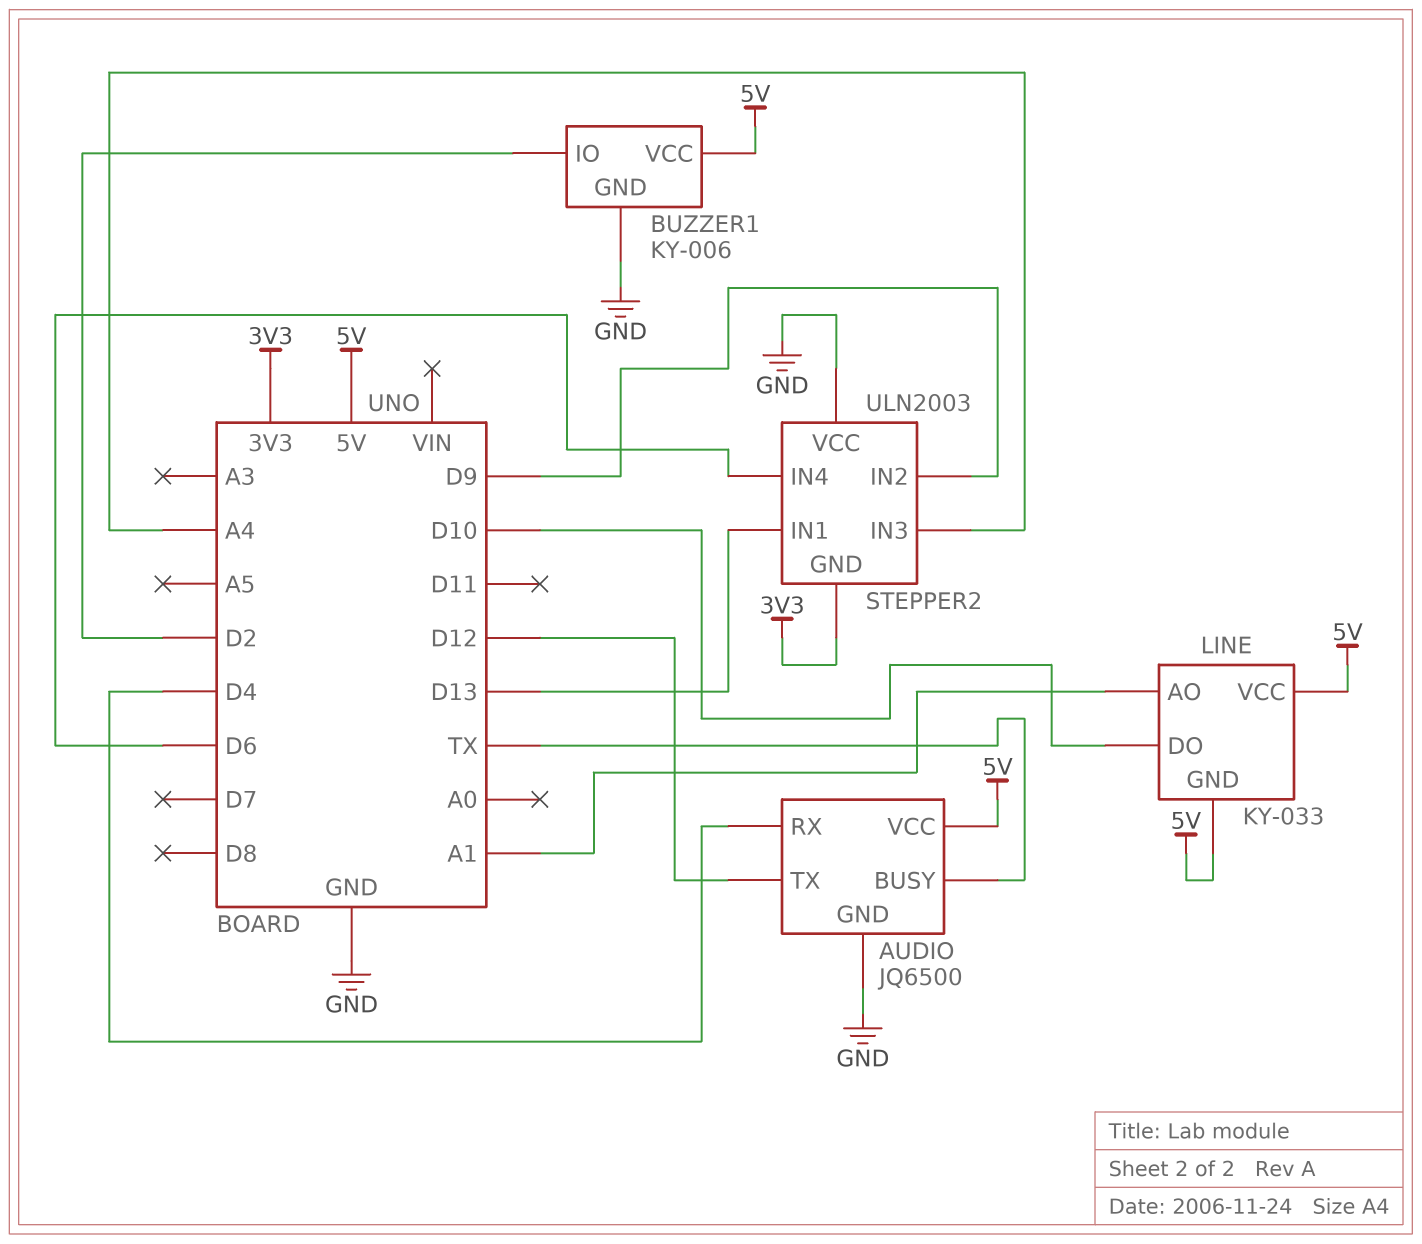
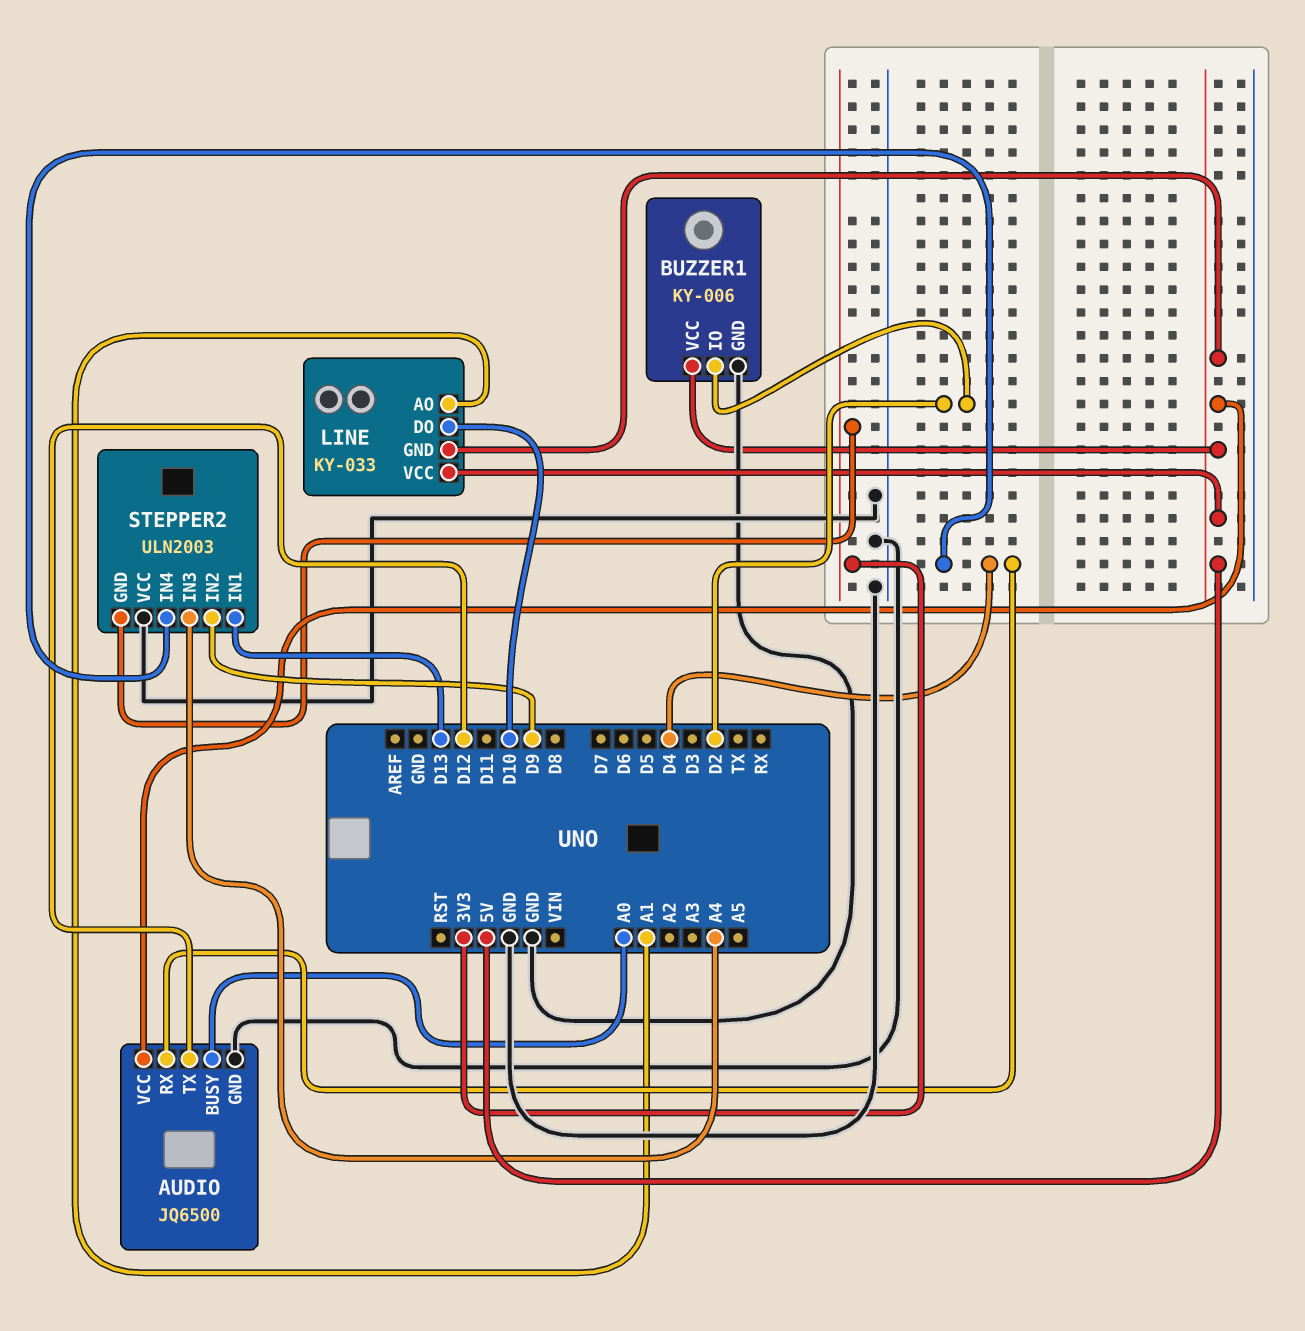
AUDIO pin BUSY: TX -> A0
STEPPER2 pin IN4: D6 -> D4

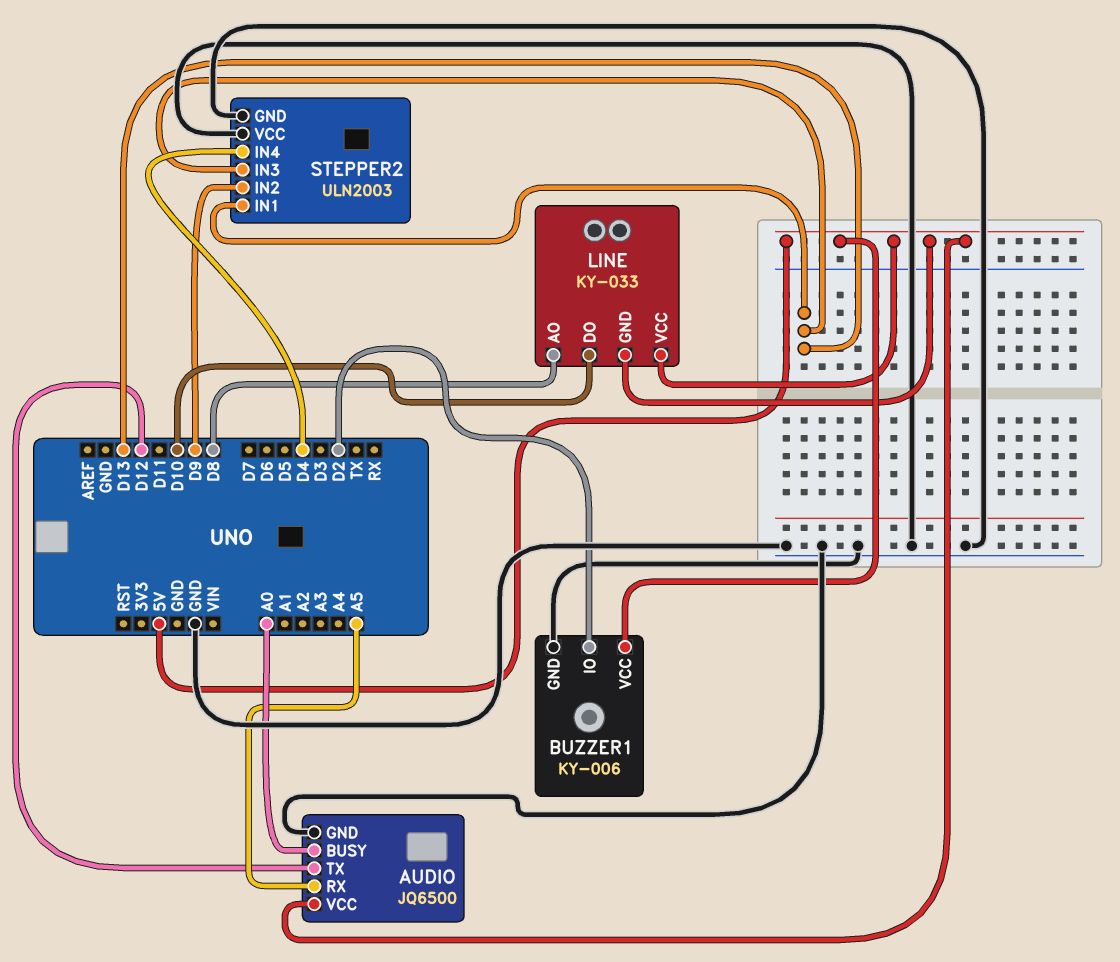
AUDIO pin RX: D4 -> A5
LINE pin AO: A1 -> D8
STEPPER2 pin GND: 3V3 -> GND
STEPPER2 pin IN3: A4 -> D13

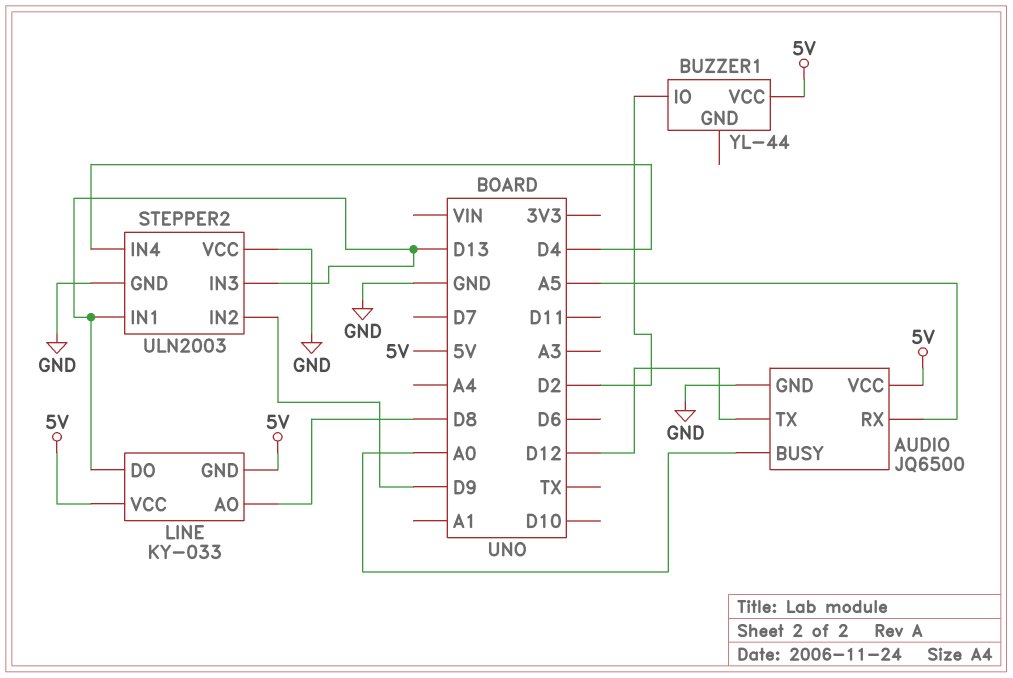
BUZZER1: KY-006 -> YL-44
BUZZER1 pin GND: GND -> none
LINE pin DO: D10 -> D13

